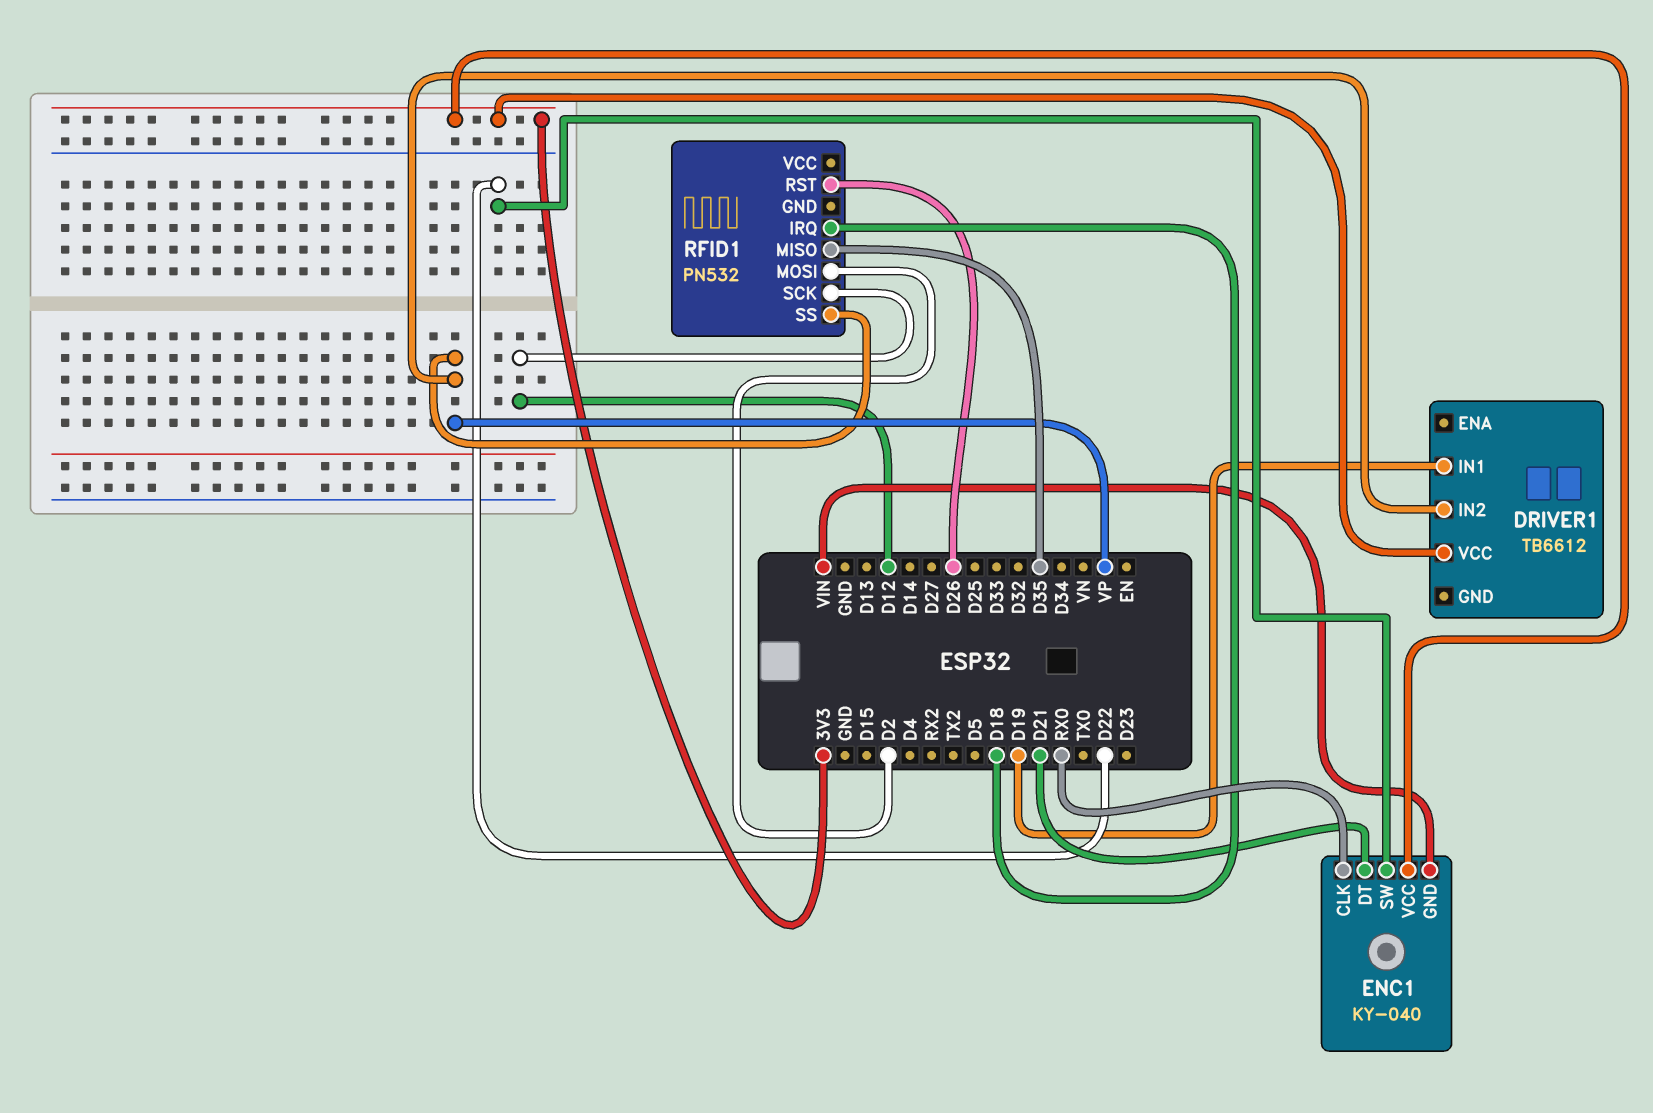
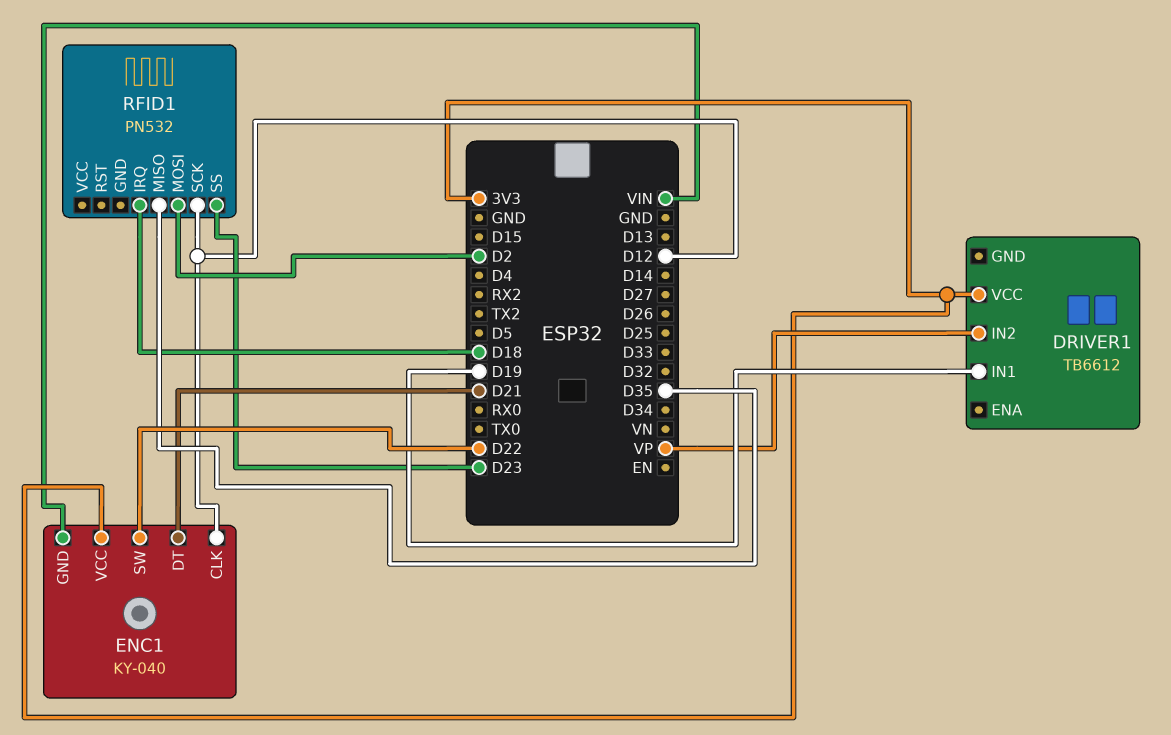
ENC1 pin CLK: RX0 -> D12
RFID1 pin RST: D26 -> none
RFID1 pin SS: VP -> D23

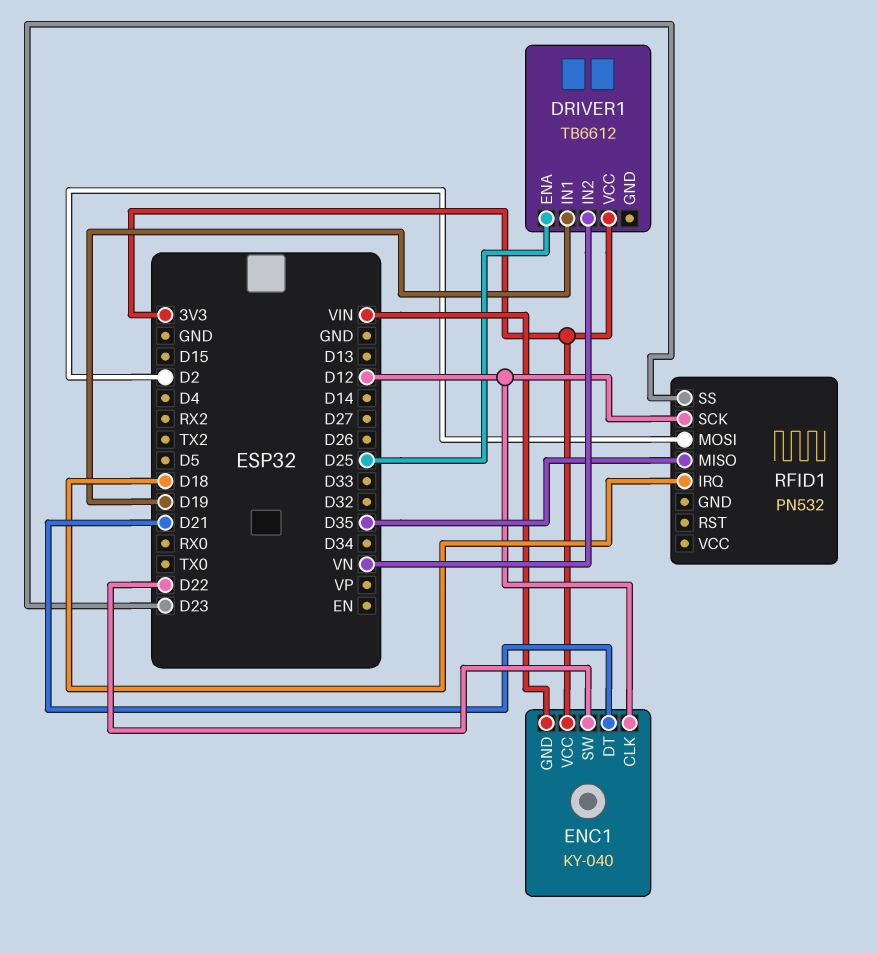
DRIVER1 pin ENA: none -> D25
DRIVER1 pin IN2: VP -> VN

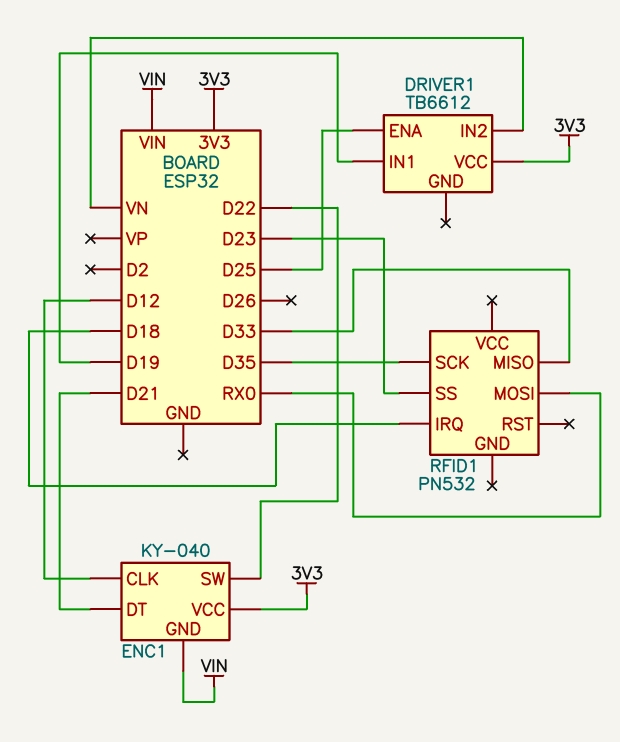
RFID1 pin MISO: D35 -> D33
RFID1 pin MOSI: D2 -> RX0
RFID1 pin SCK: D12 -> D35

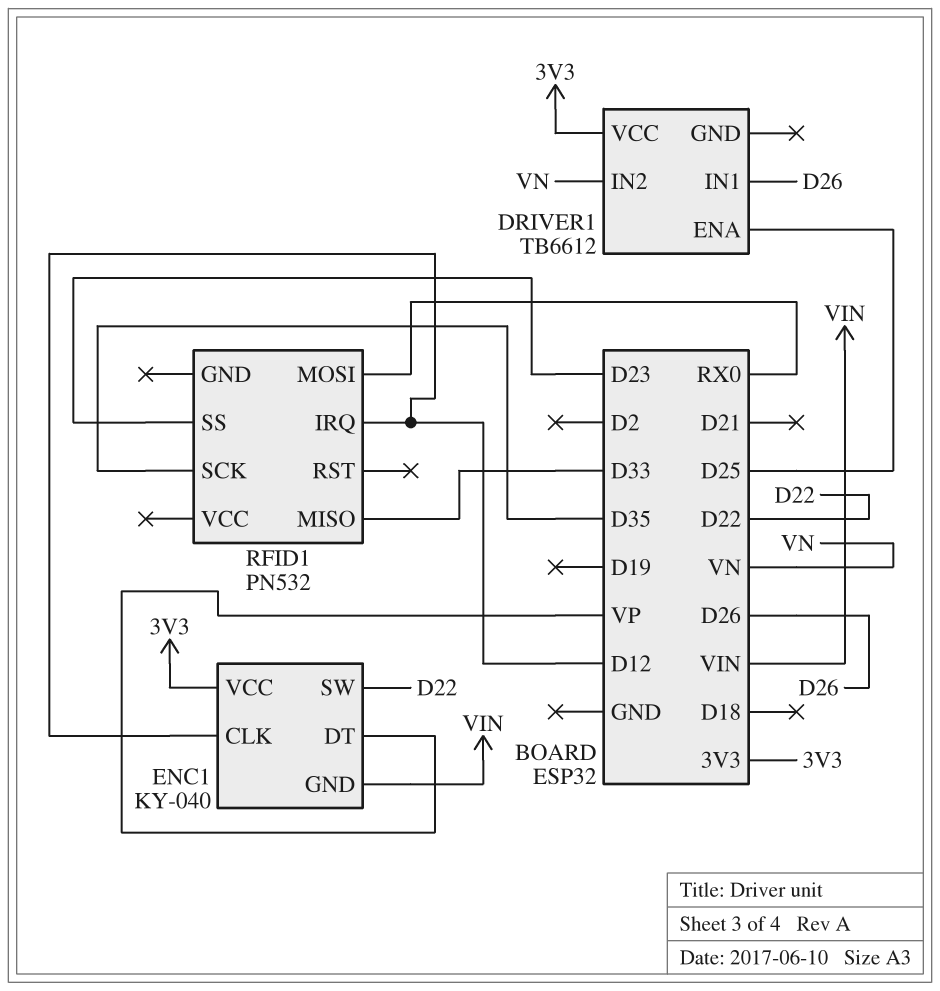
DRIVER1 pin IN1: D19 -> D26
ENC1 pin DT: D21 -> VP
RFID1 pin IRQ: D18 -> D12

